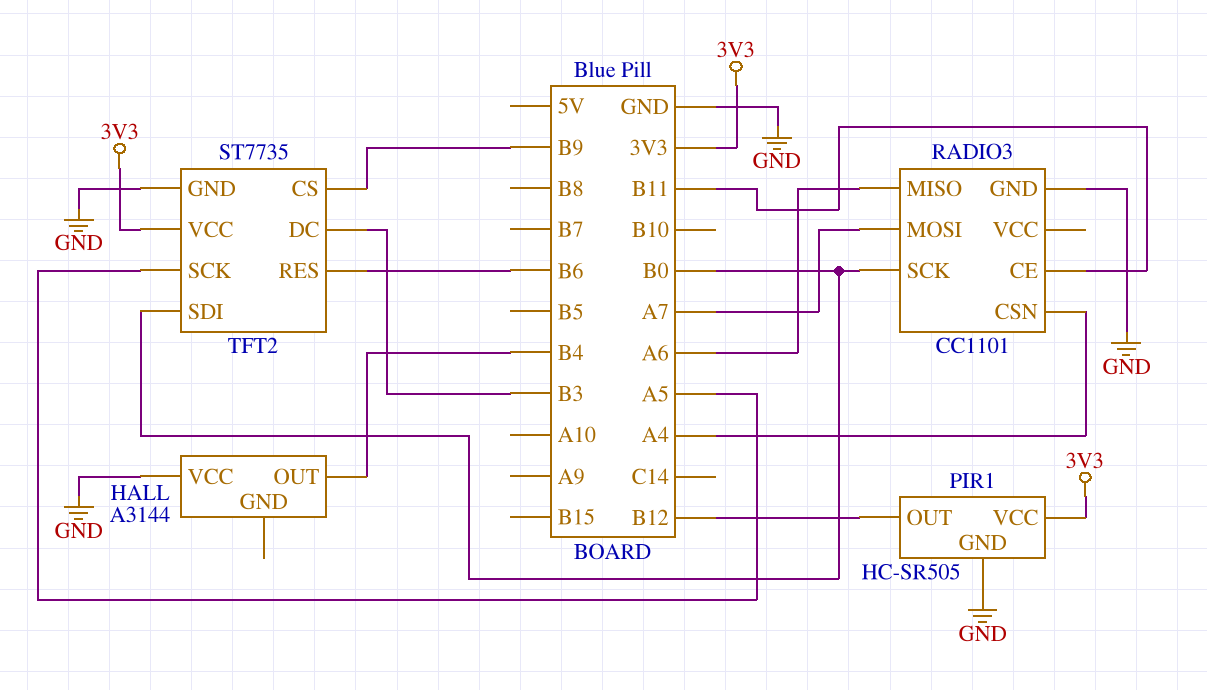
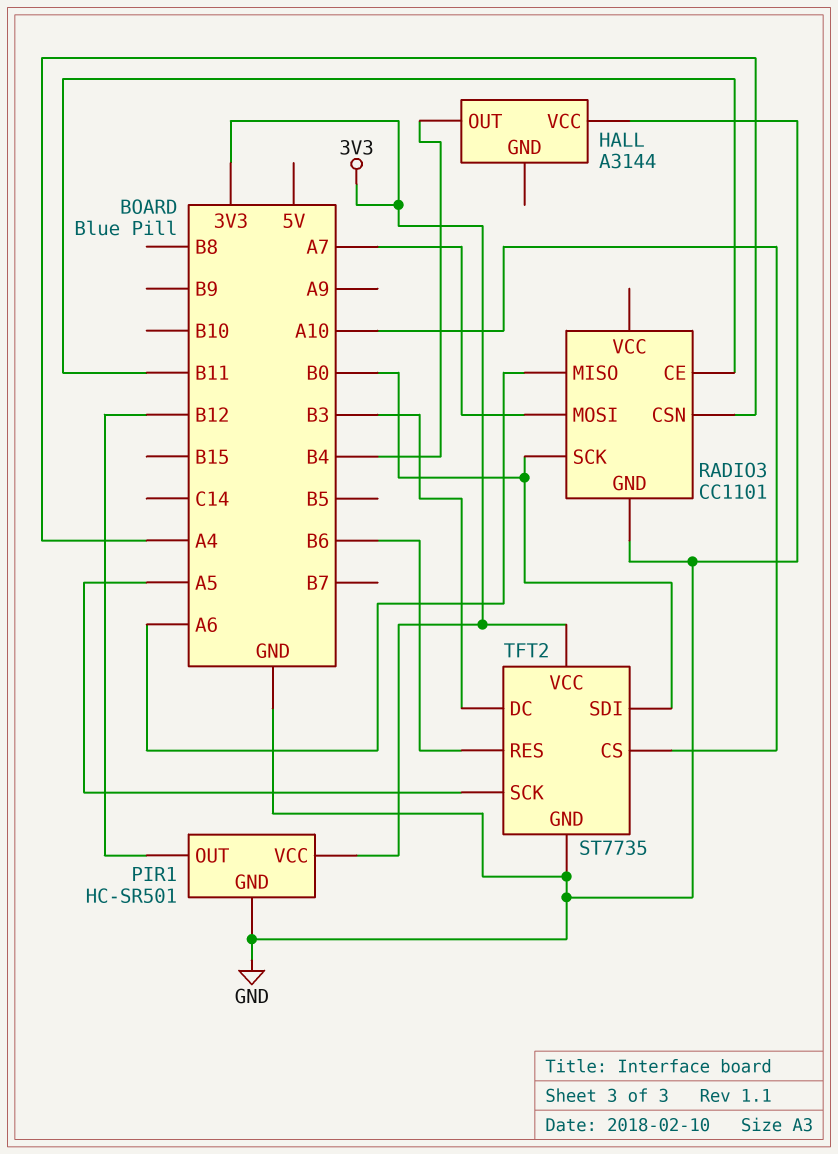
PIR1: HC-SR505 -> HC-SR501
TFT2 pin CS: B9 -> A10

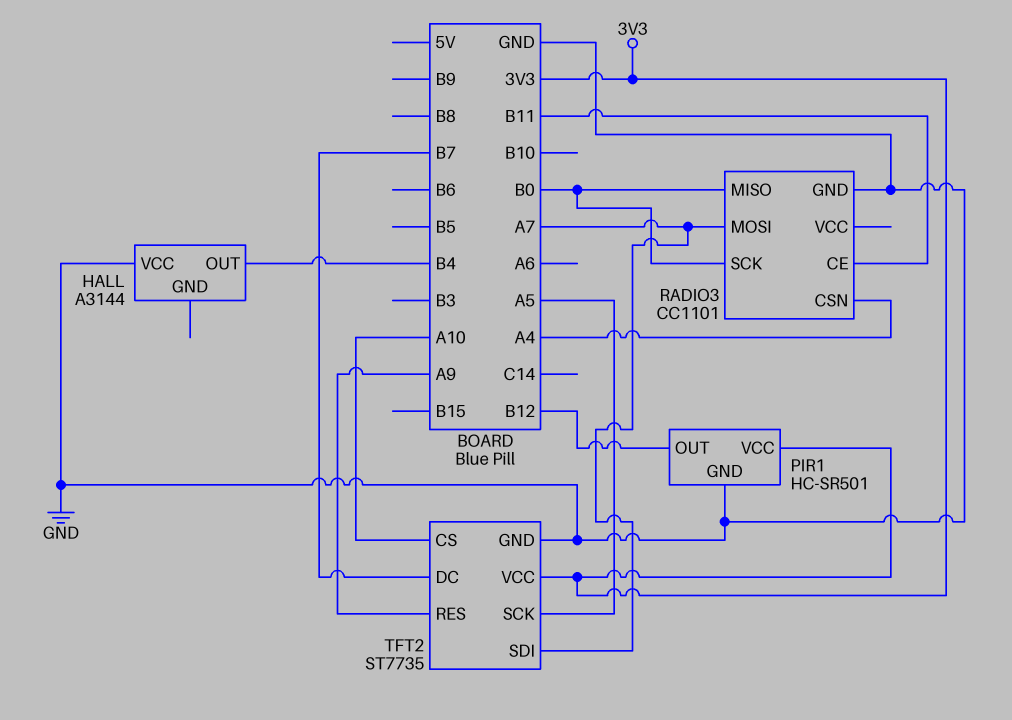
RADIO3 pin MISO: A6 -> B0
TFT2 pin DC: B3 -> B7
TFT2 pin RES: B6 -> A9
TFT2 pin SDI: B0 -> A7

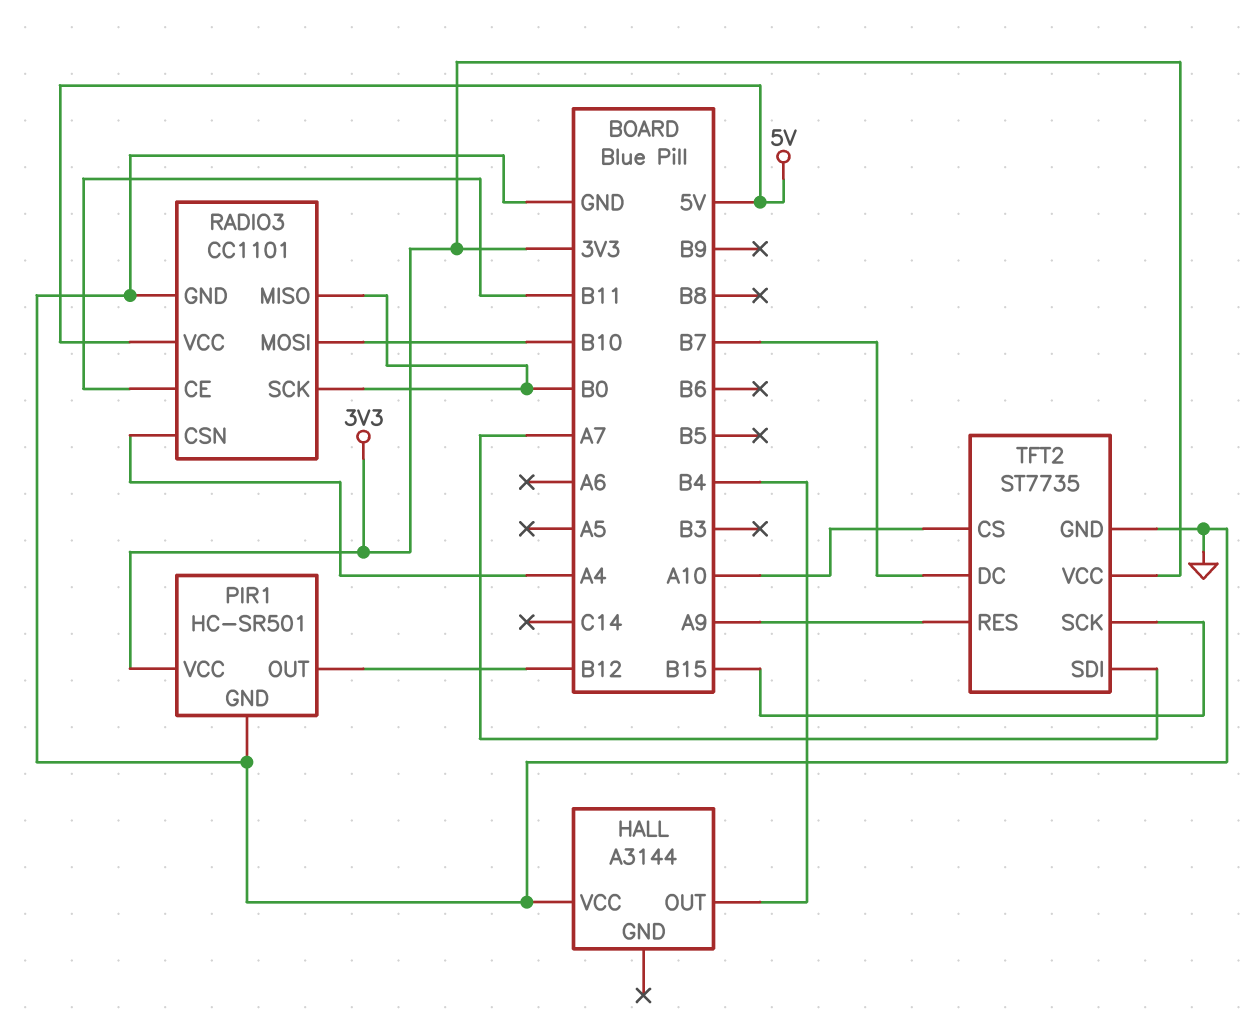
RADIO3 pin MOSI: A7 -> B10
RADIO3 pin VCC: none -> 5V
TFT2 pin SCK: A5 -> B15

